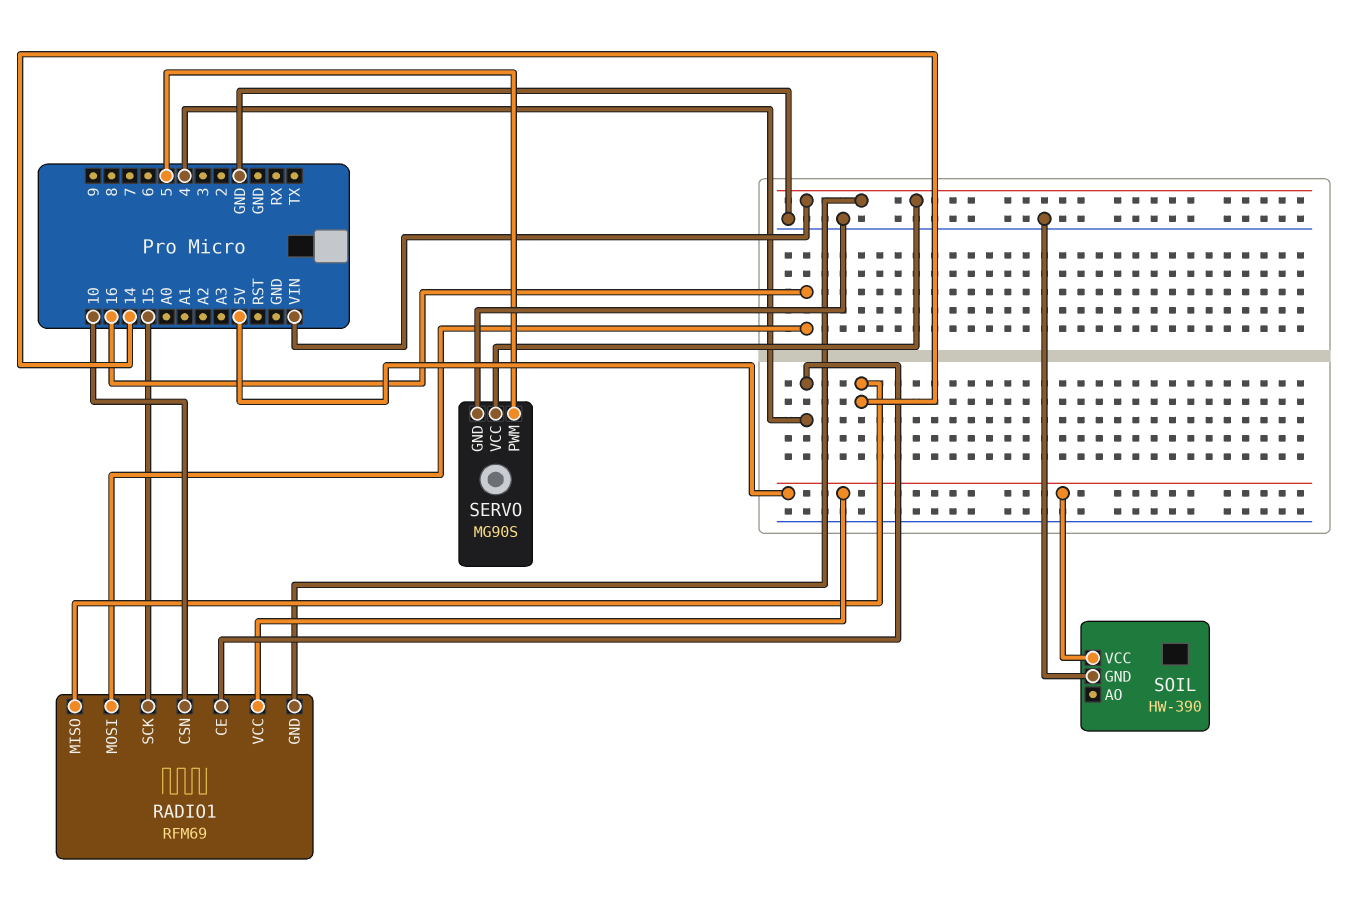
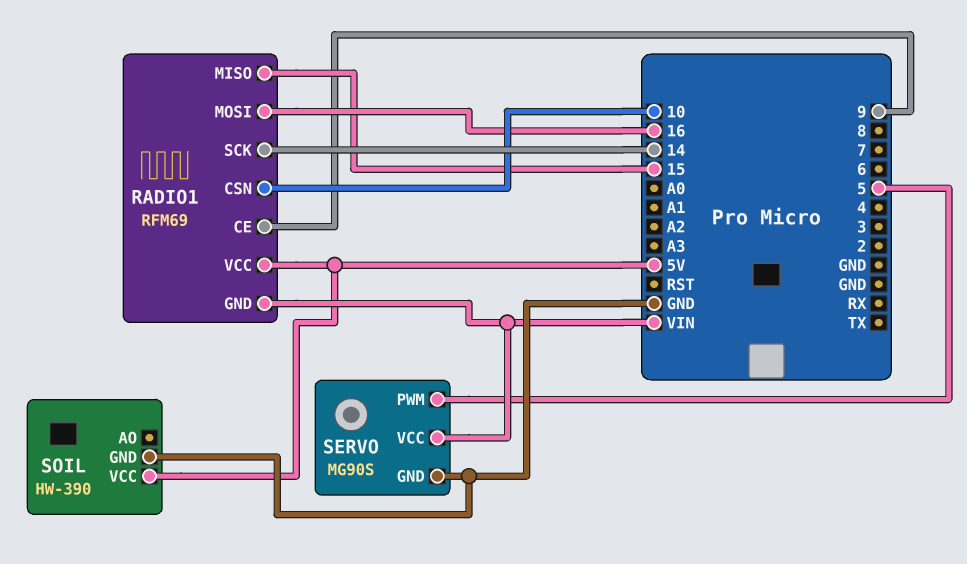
RADIO1 pin CE: 4 -> 9
RADIO1 pin MISO: 14 -> 15
RADIO1 pin SCK: 15 -> 14

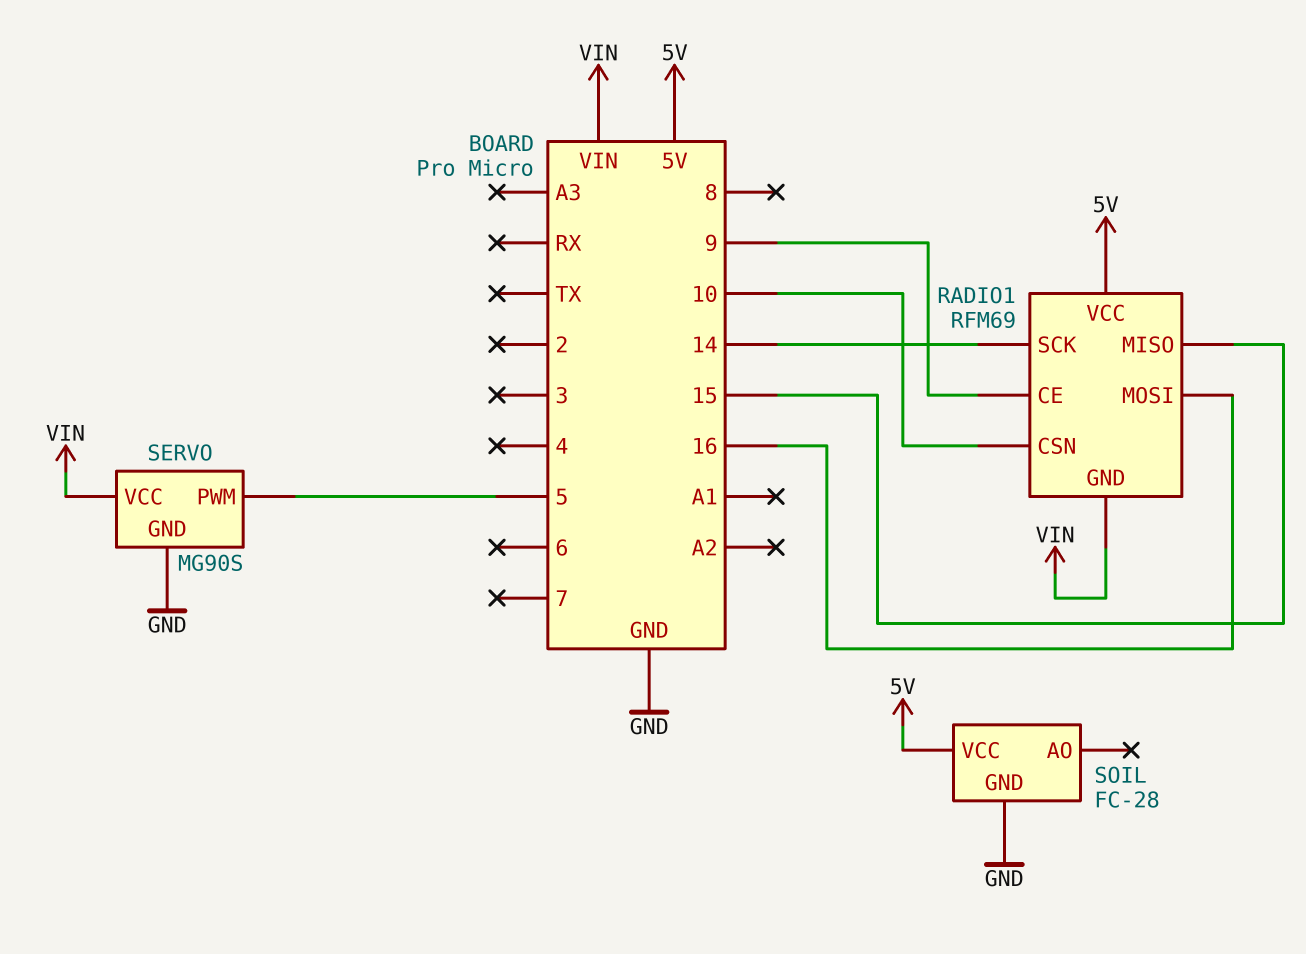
SOIL: HW-390 -> FC-28

